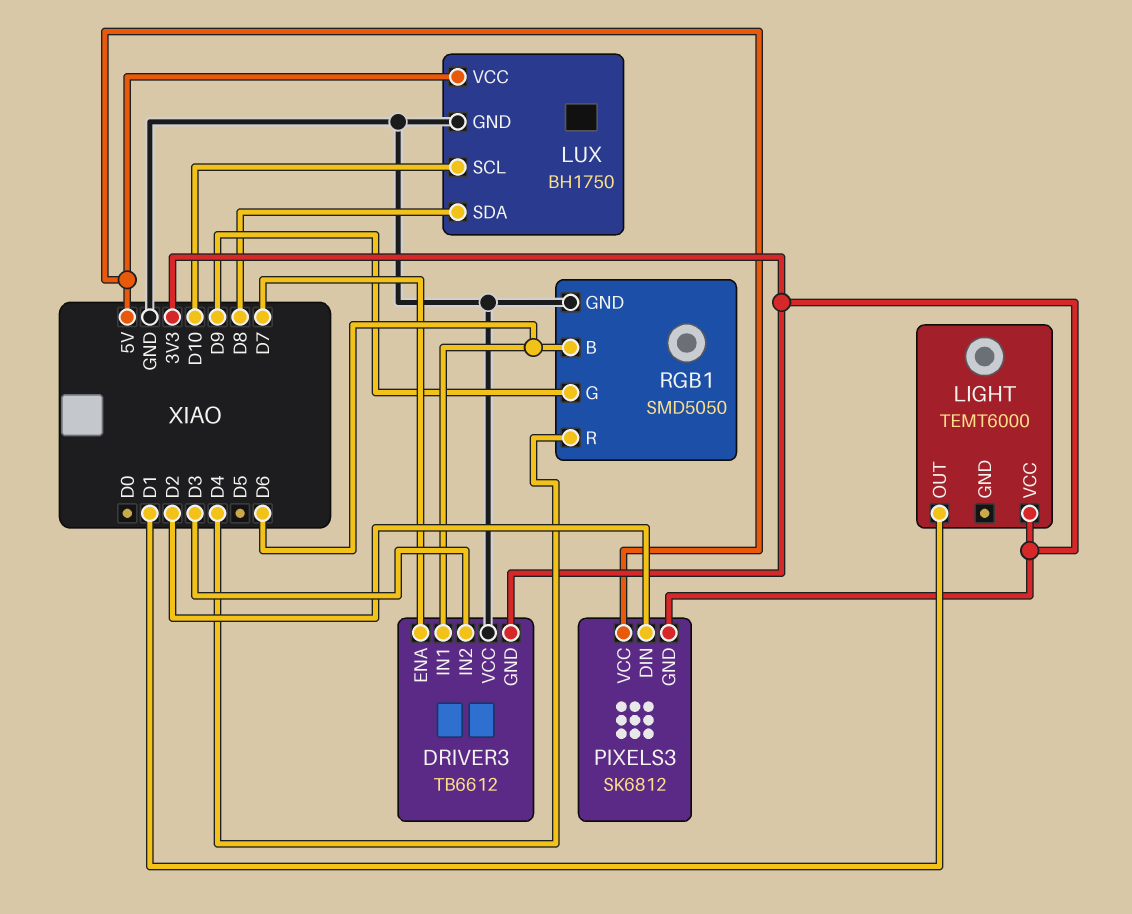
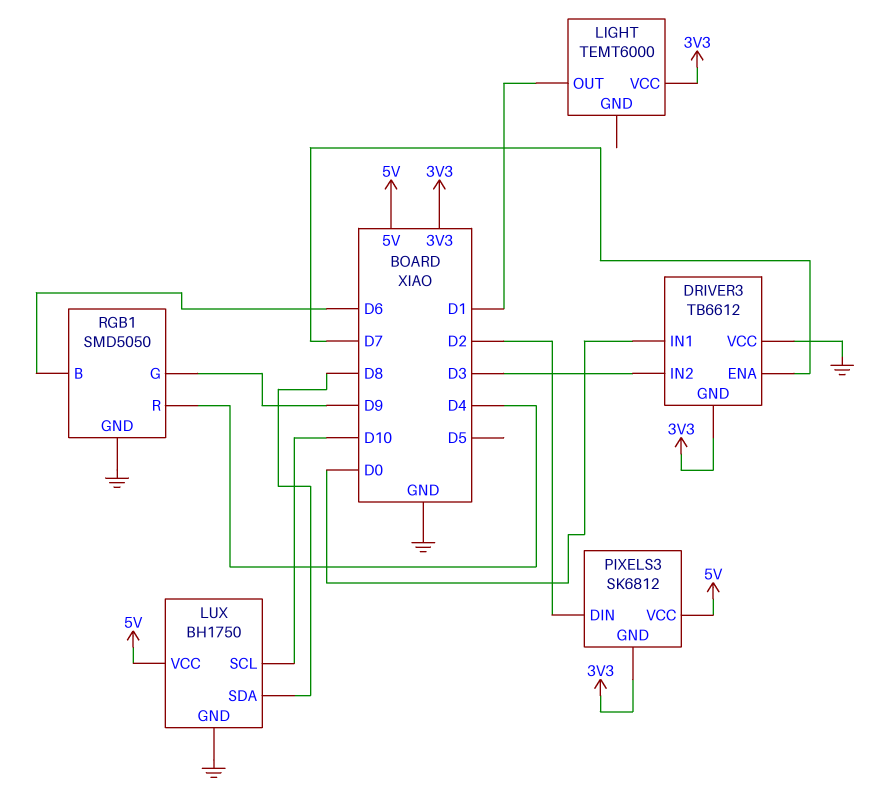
DRIVER3 pin IN1: D6 -> D0

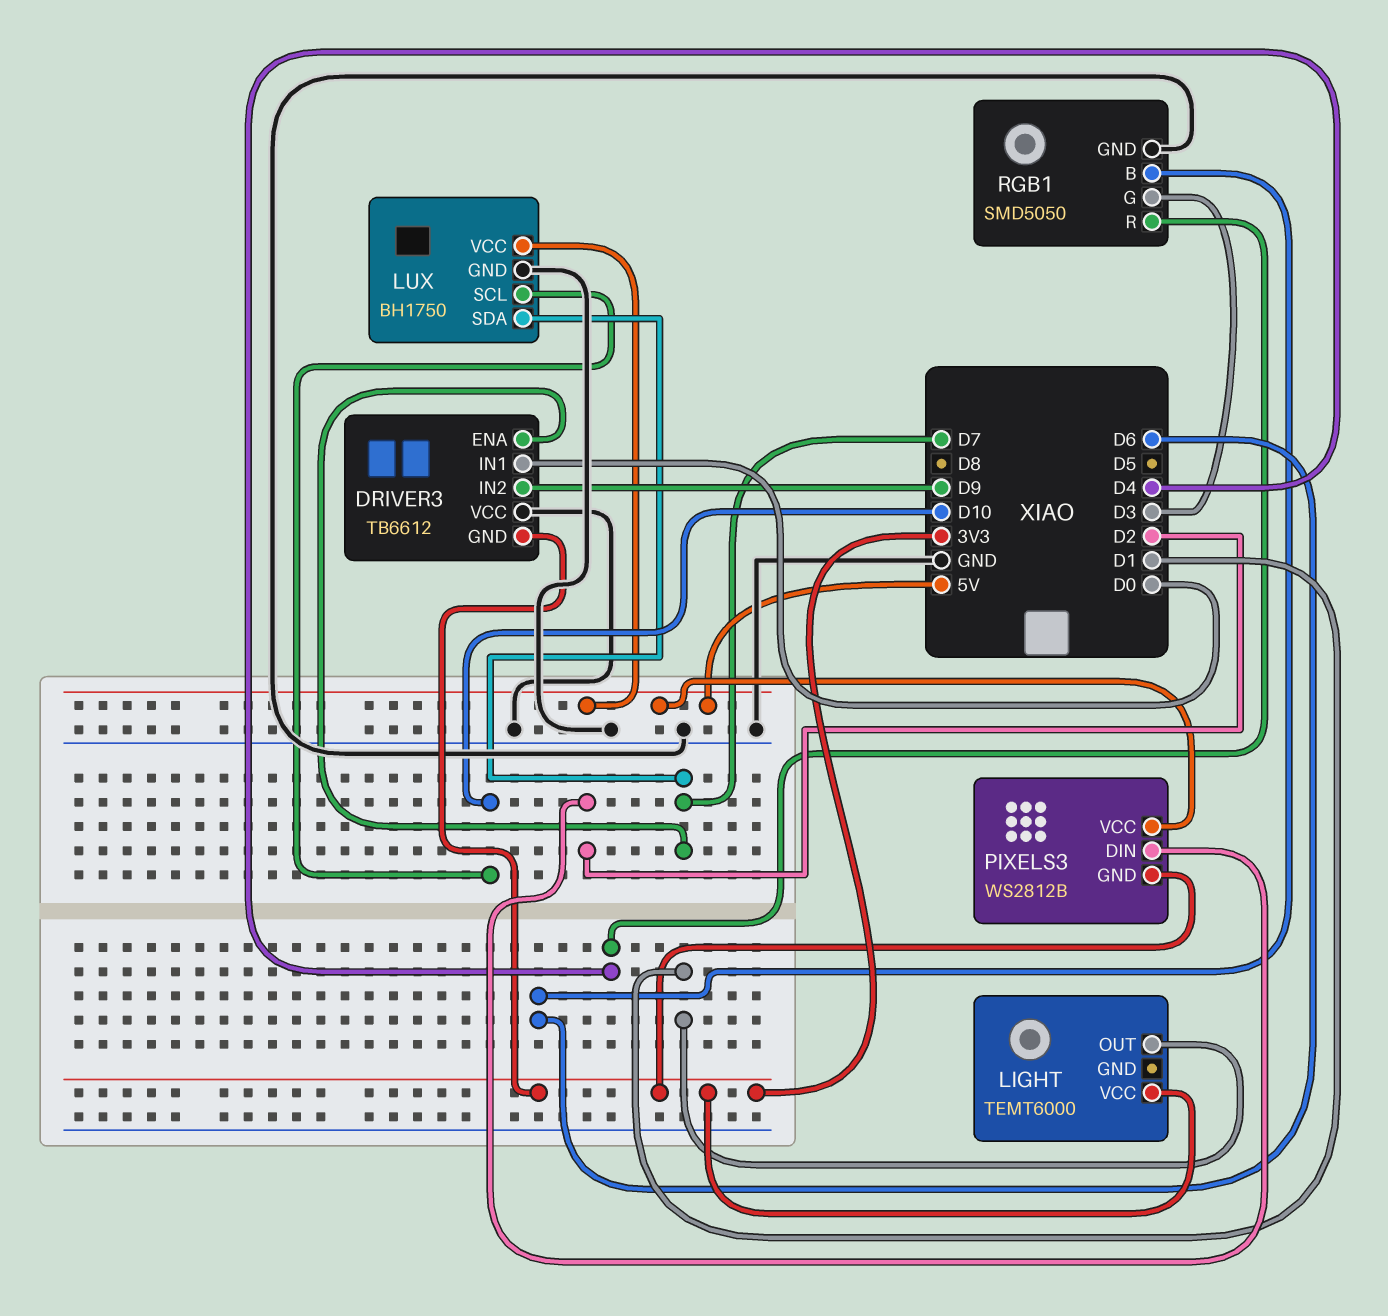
DRIVER3 pin IN2: D3 -> D9
LUX pin SDA: D8 -> D7
PIXELS3: SK6812 -> WS2812B
RGB1 pin G: D9 -> D3

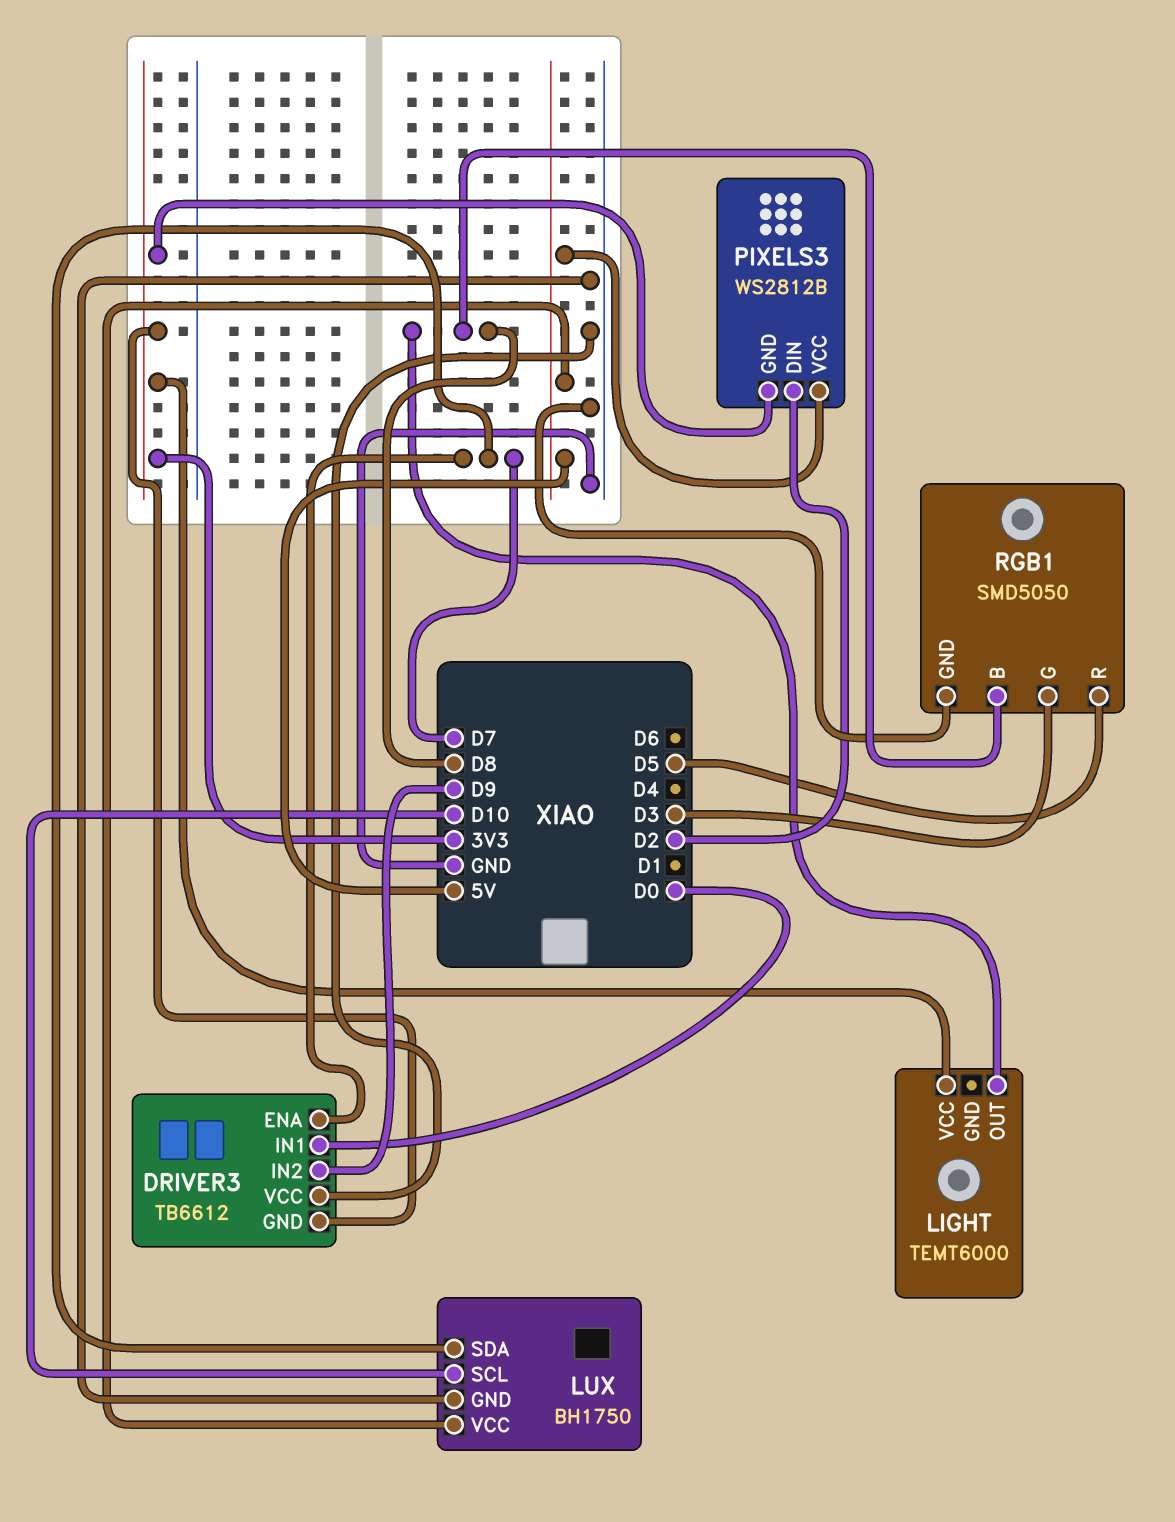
LIGHT pin OUT: D1 -> D8
RGB1 pin B: D6 -> D8
RGB1 pin R: D4 -> D5

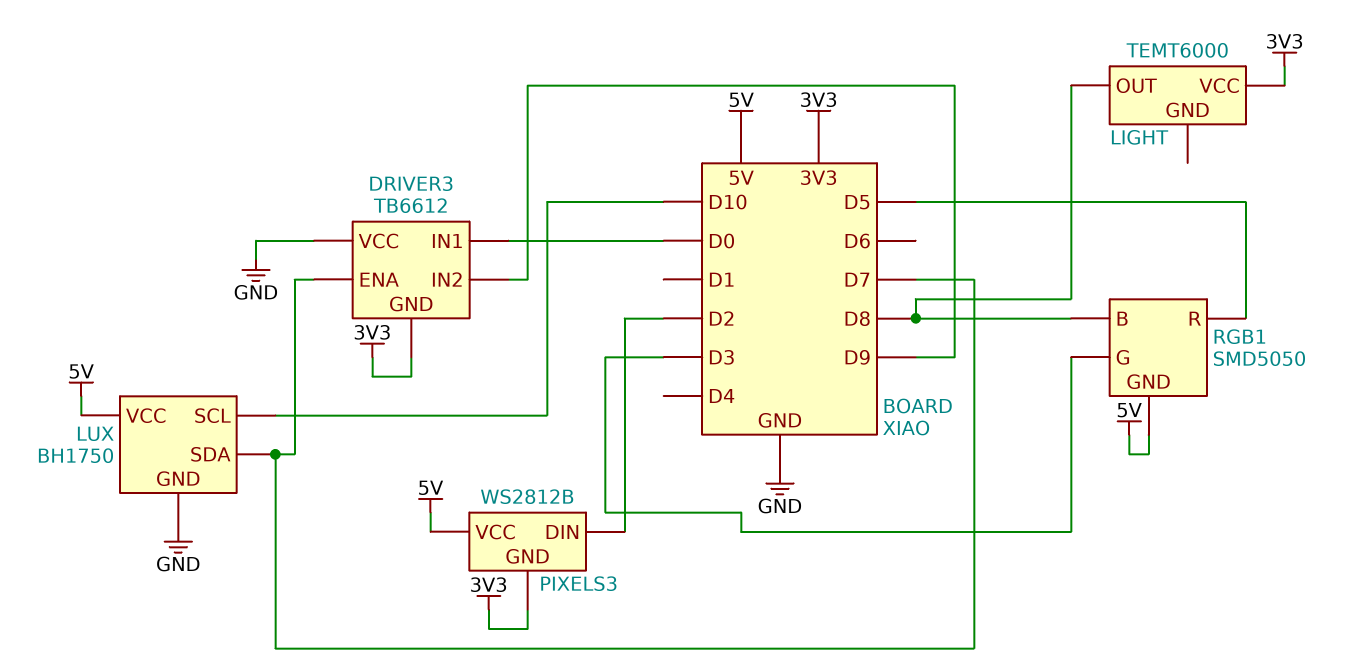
RGB1 pin GND: GND -> 5V

